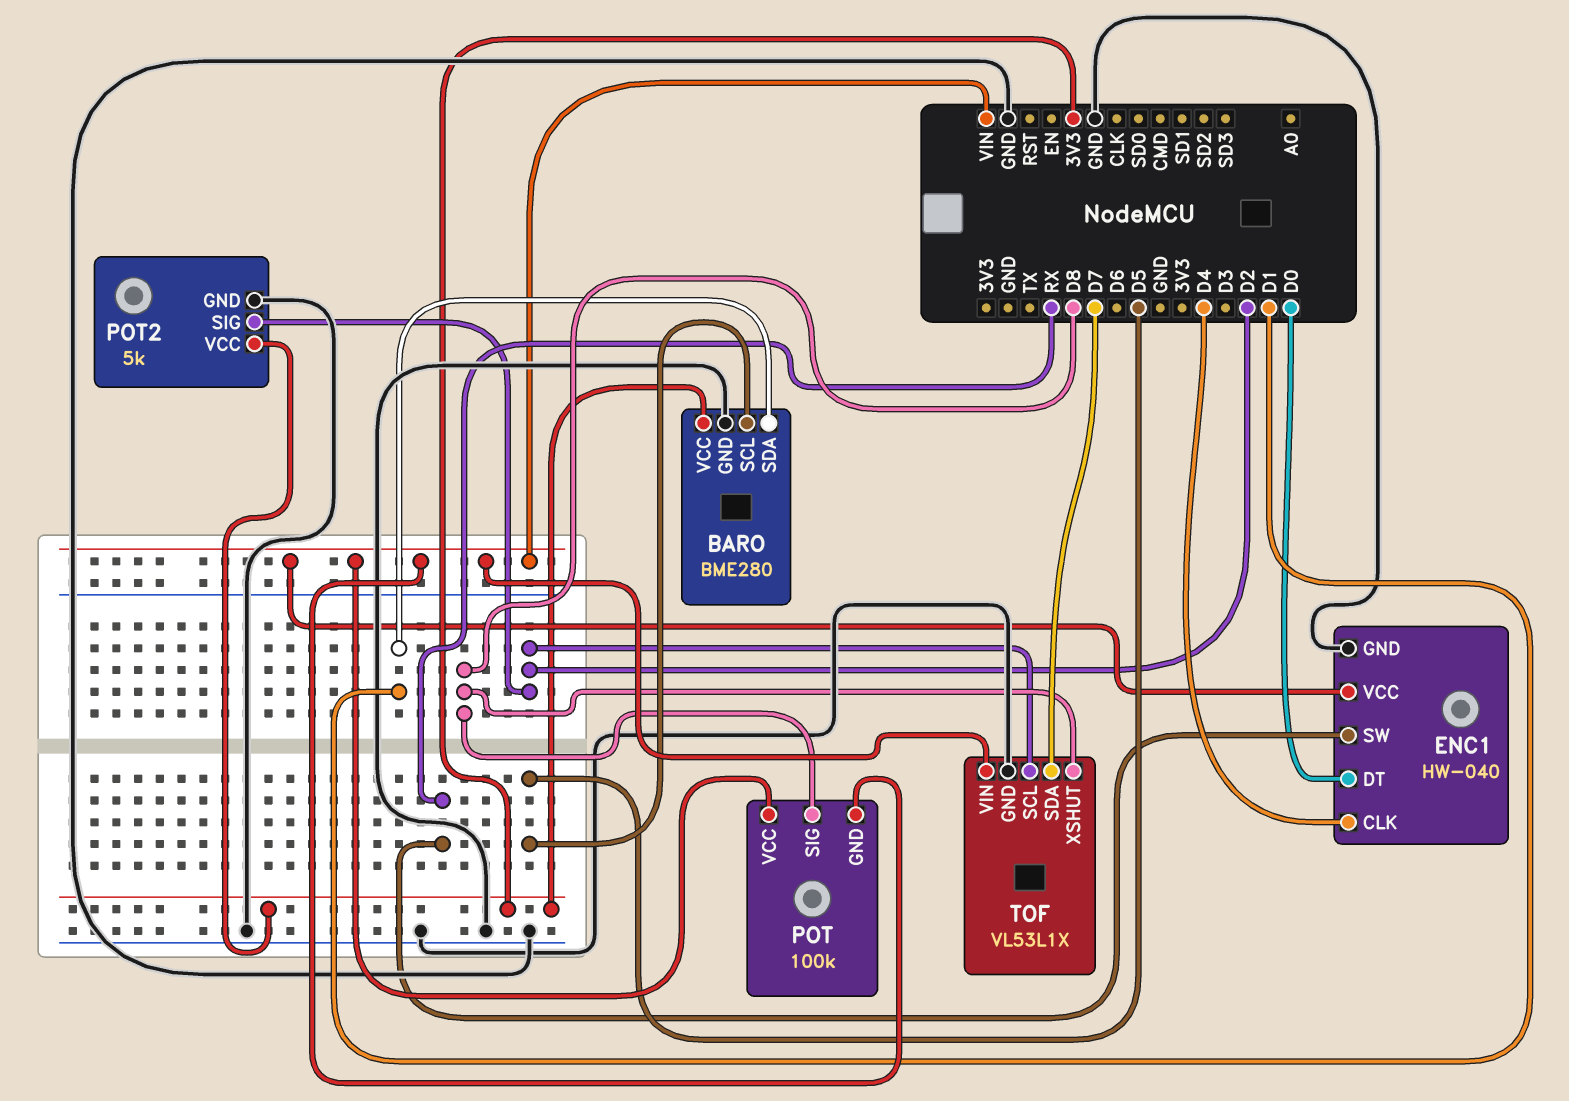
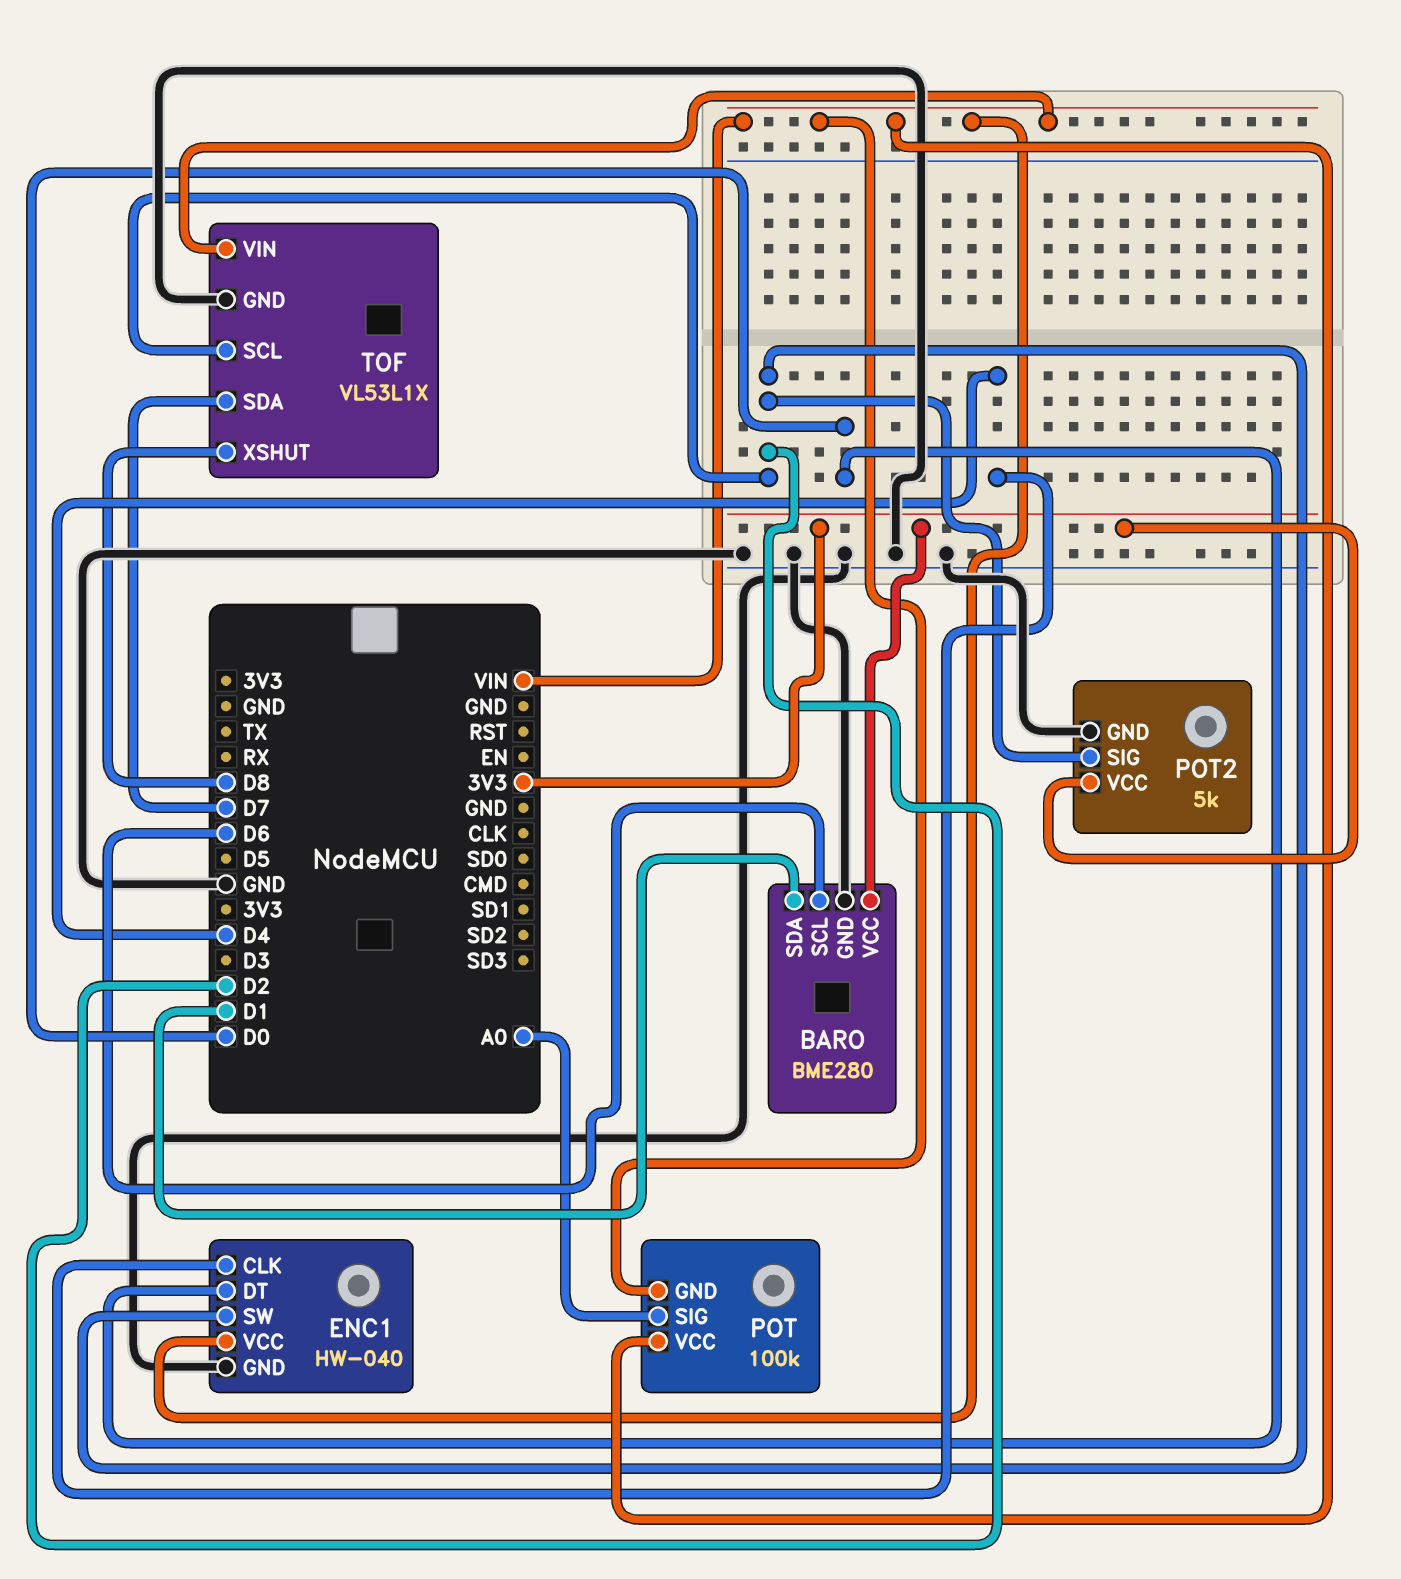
BARO pin SCL: D5 -> D6
ENC1 pin SW: RX -> D2
POT pin SIG: D8 -> A0

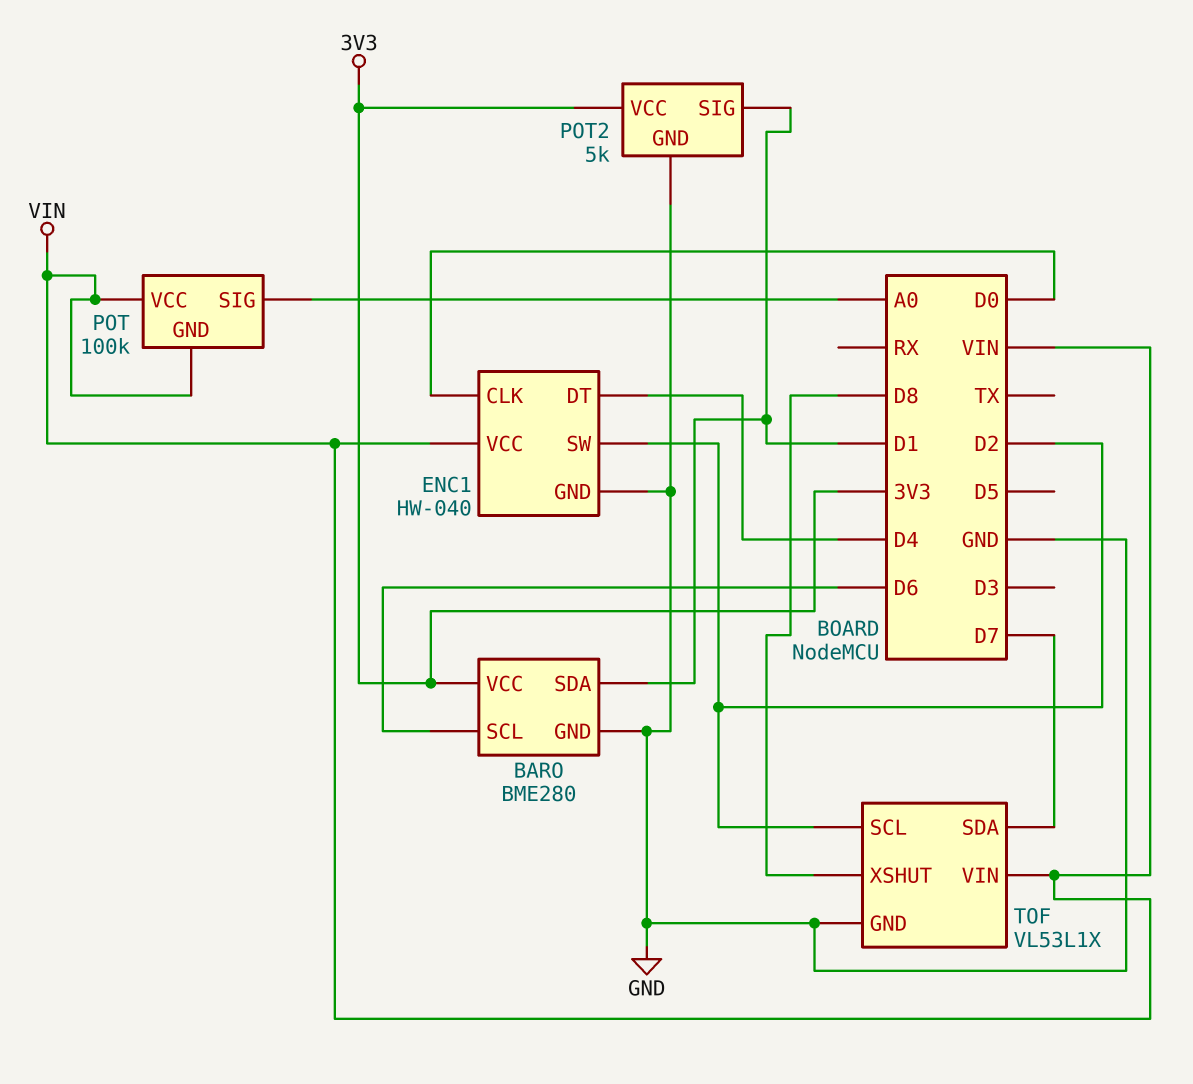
ENC1 pin CLK: D4 -> D0
ENC1 pin DT: D0 -> D4
POT2 pin SIG: D2 -> D1

